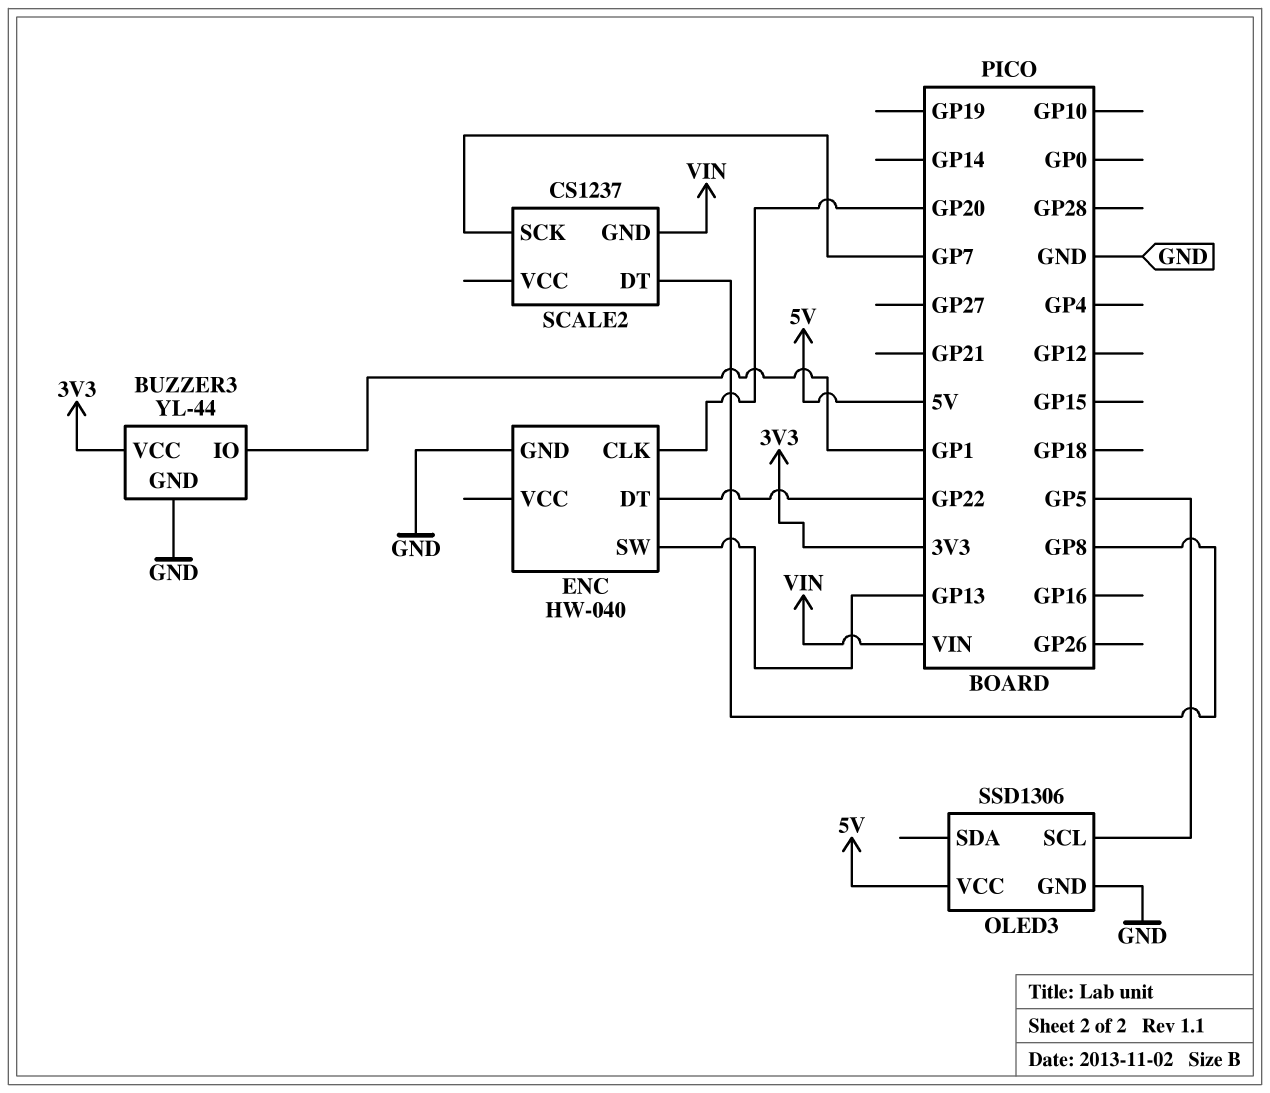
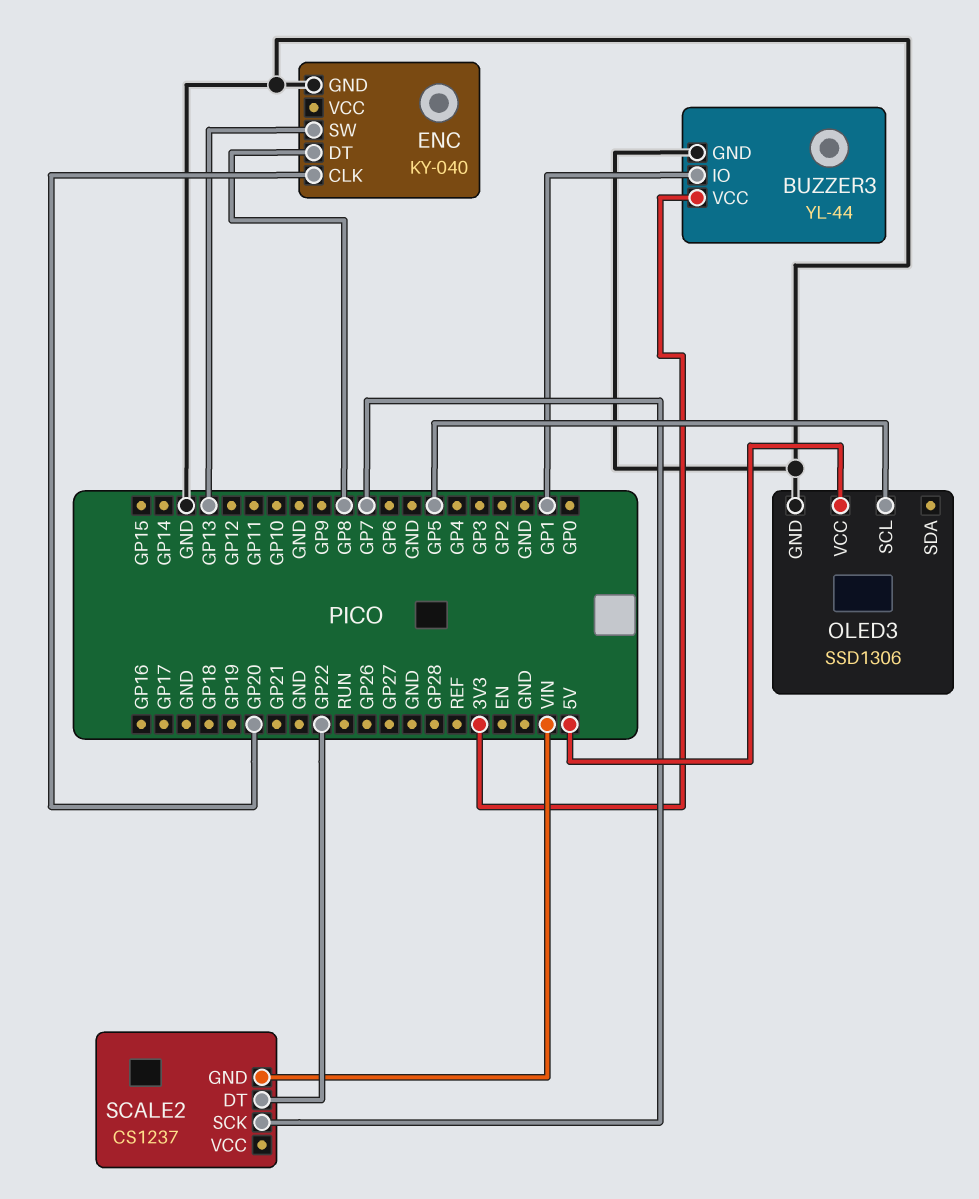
ENC: HW-040 -> KY-040
ENC pin DT: GP22 -> GP8
SCALE2 pin DT: GP8 -> GP22

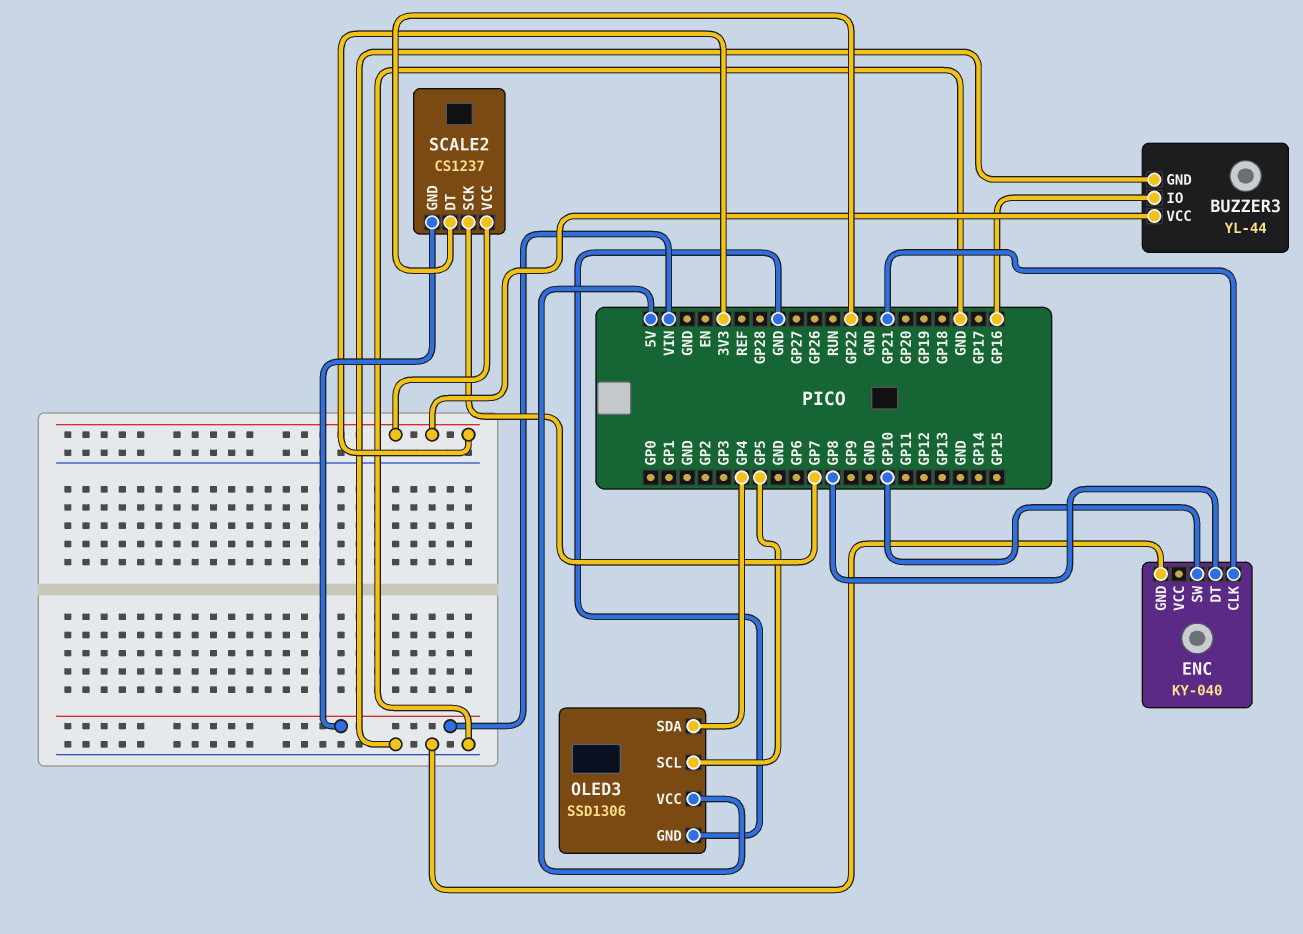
BUZZER3 pin IO: GP1 -> GP16
ENC pin CLK: GP20 -> GP21
ENC pin SW: GP13 -> GP10
OLED3 pin SDA: none -> GP4
SCALE2 pin VCC: none -> 3V3

